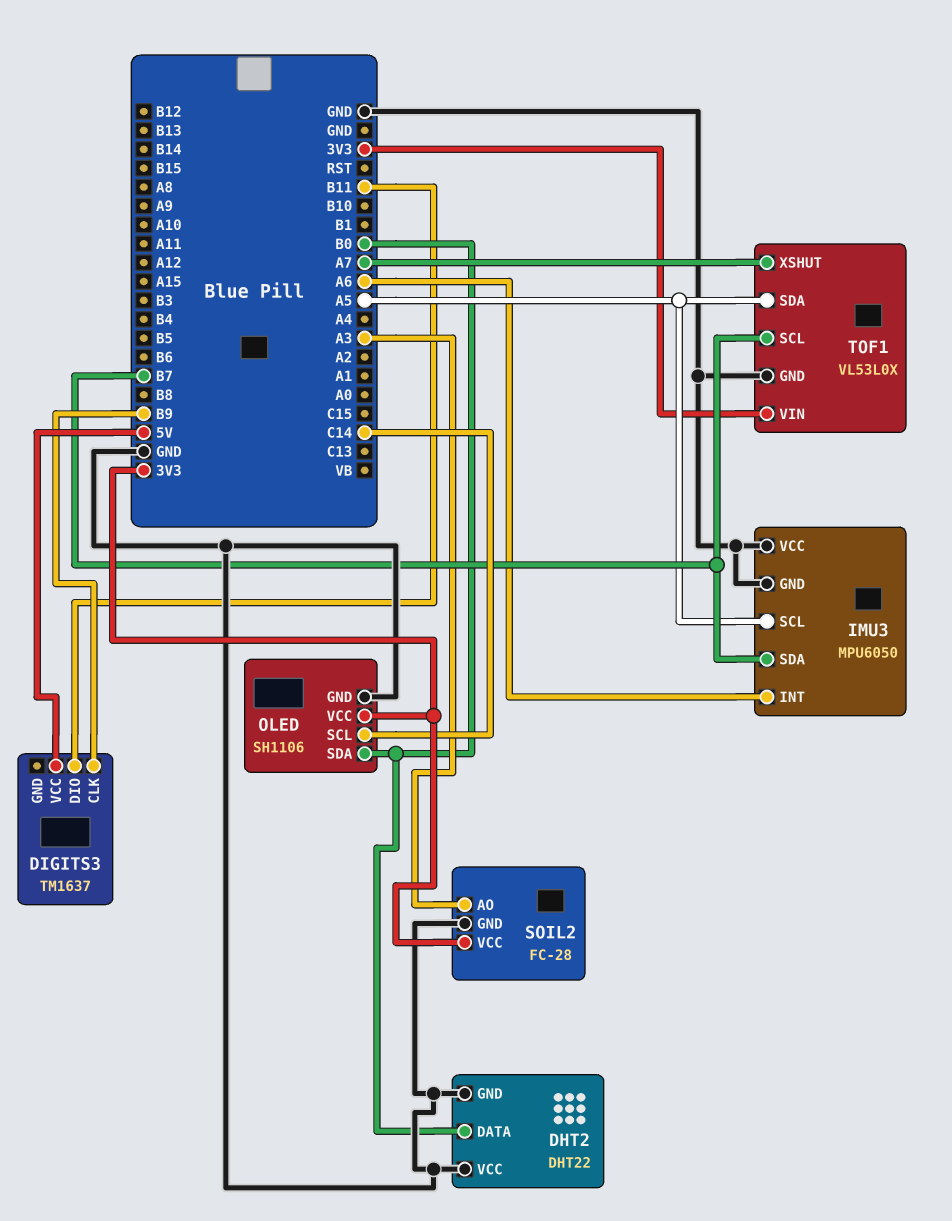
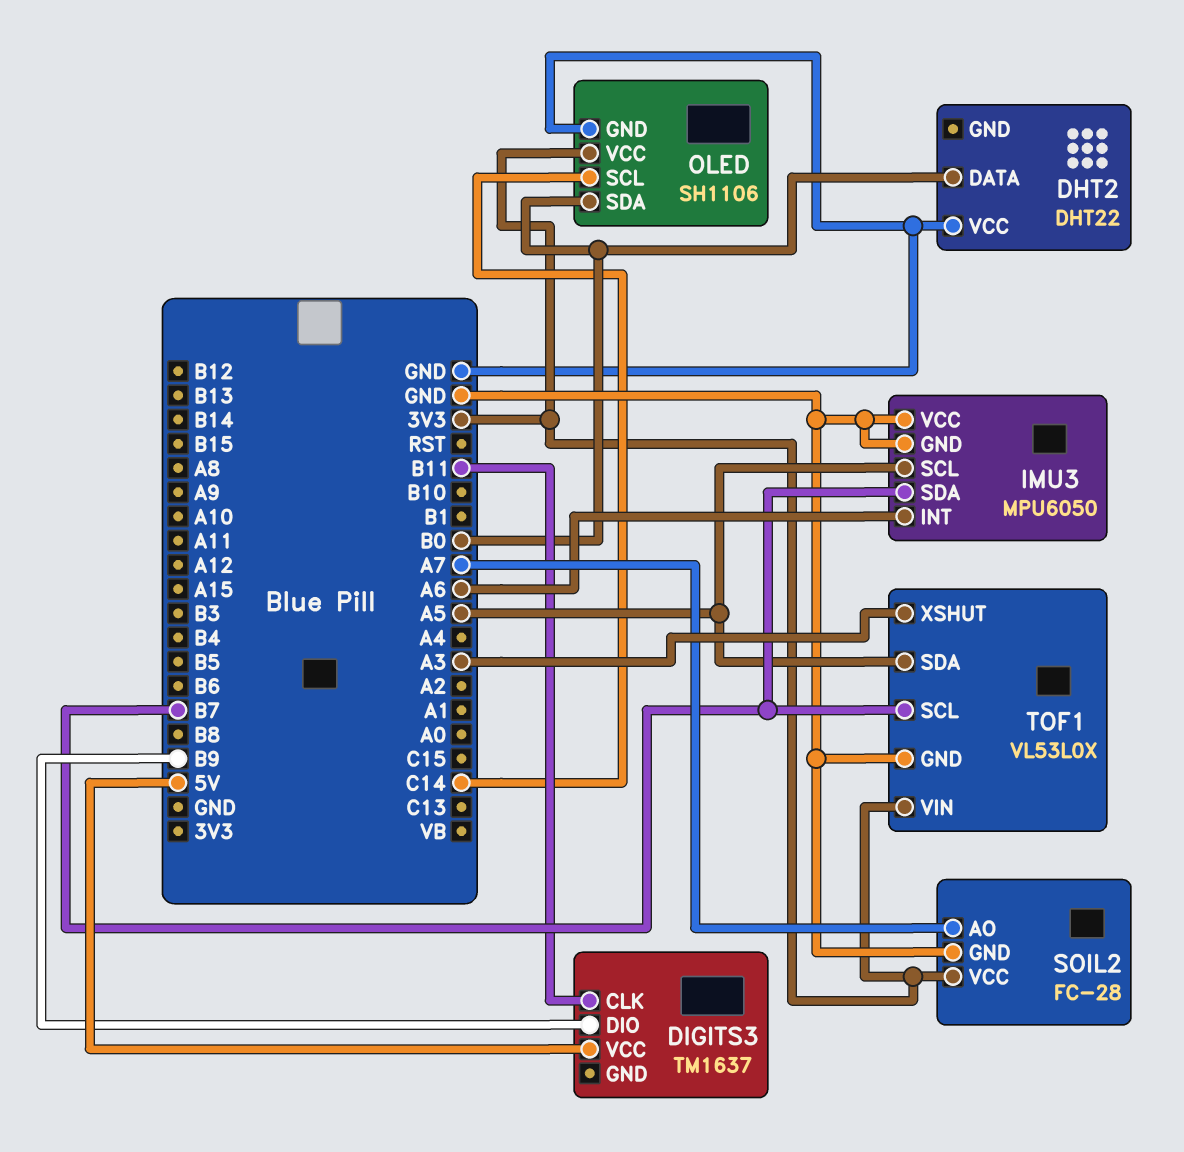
DHT2 pin GND: GND -> none
DIGITS3 pin CLK: B9 -> B11
DIGITS3 pin DIO: B11 -> B9
SOIL2 pin AO: A3 -> A7
TOF1 pin XSHUT: A7 -> A3

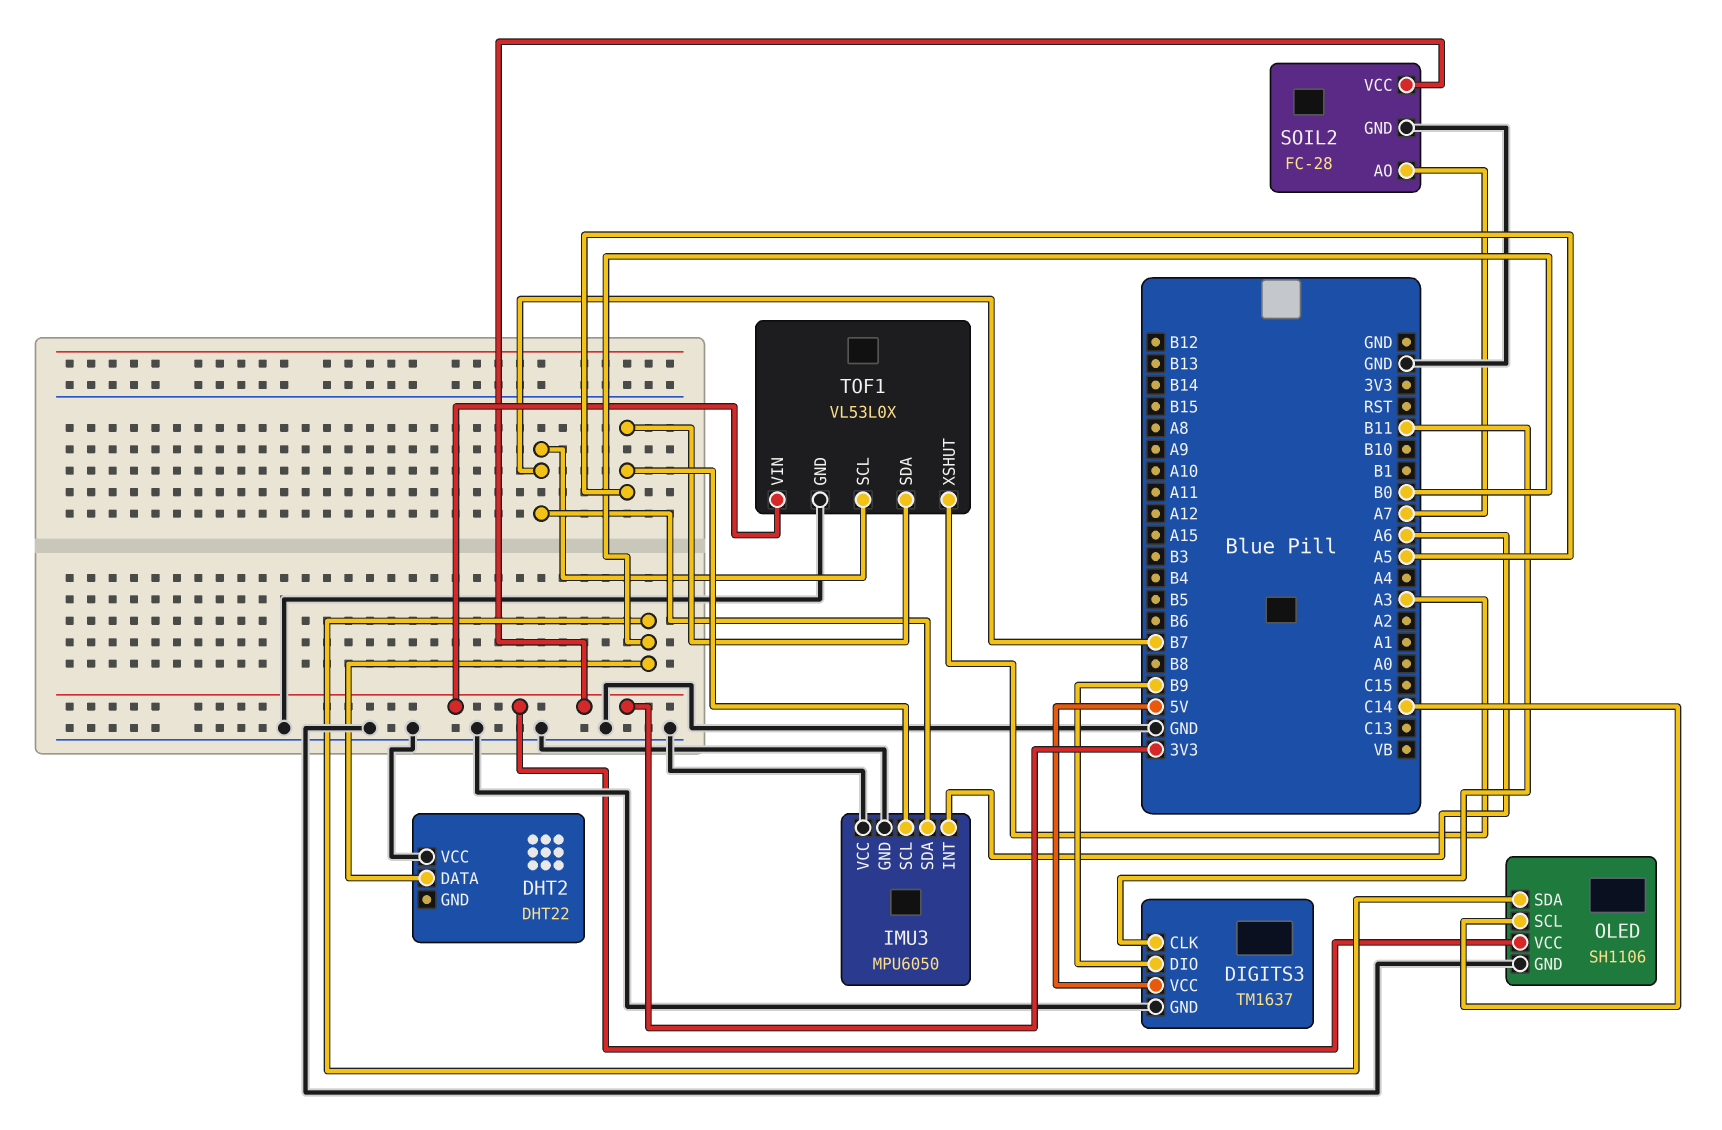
DIGITS3 pin GND: none -> GND

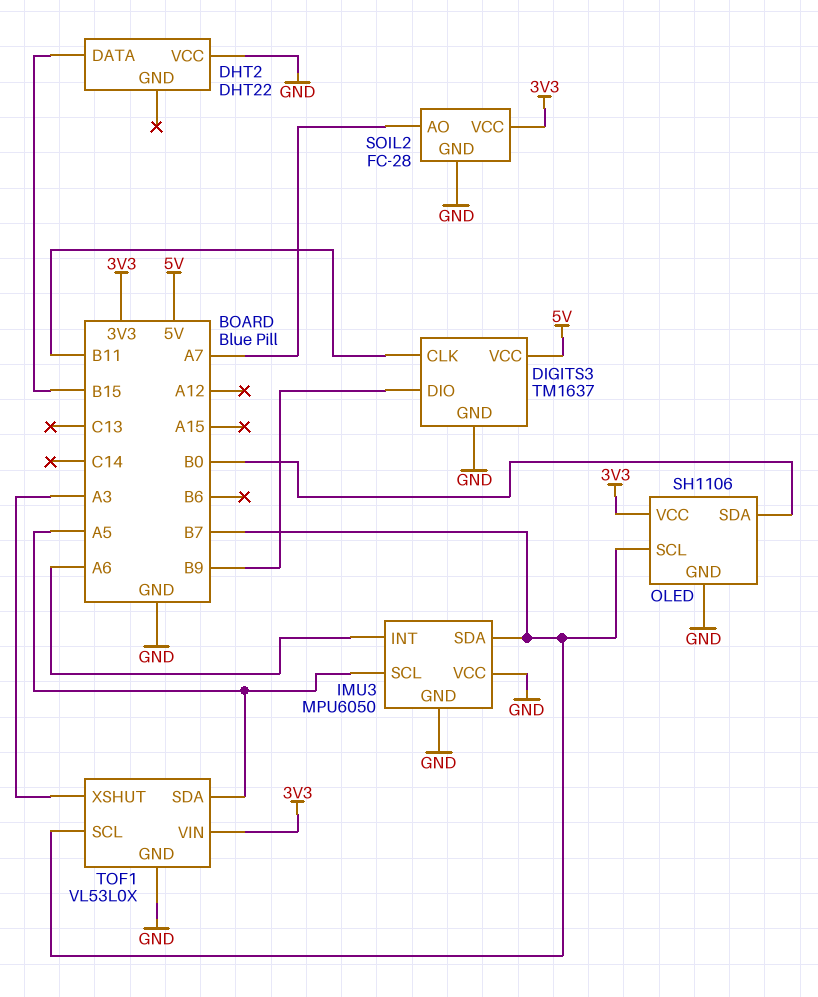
DHT2 pin DATA: B0 -> B15
OLED pin SCL: C14 -> B7

